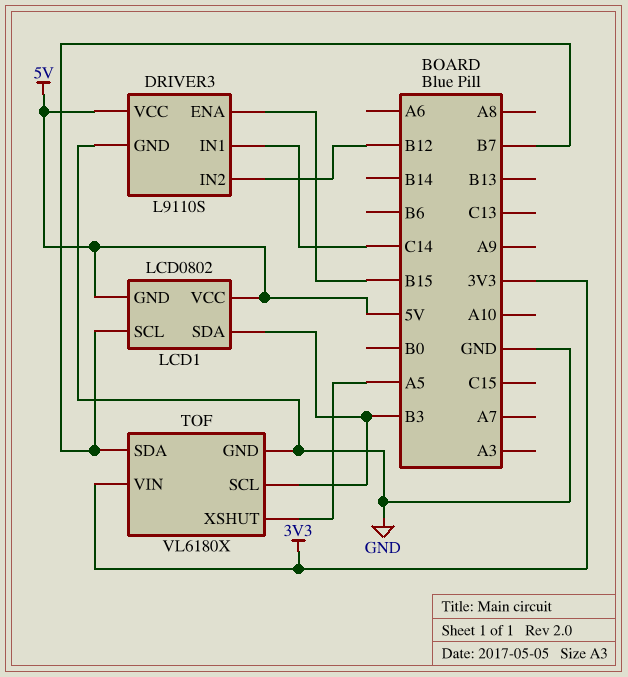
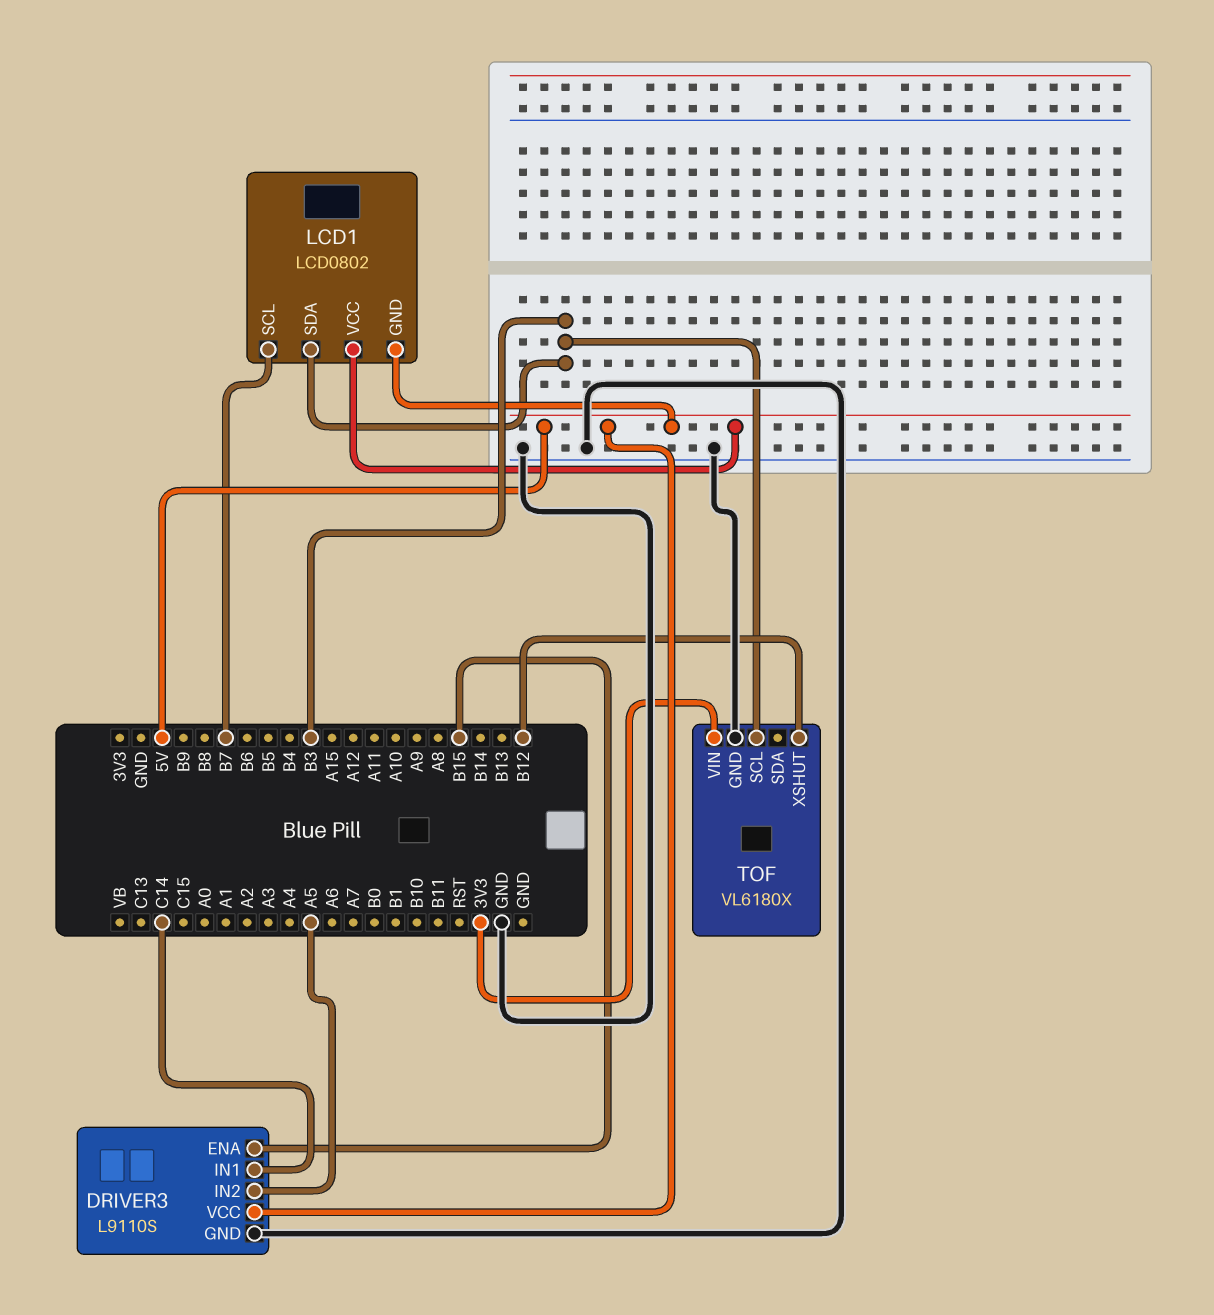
DRIVER3 pin IN2: B12 -> A5
TOF pin SDA: B7 -> none
TOF pin XSHUT: A5 -> B12

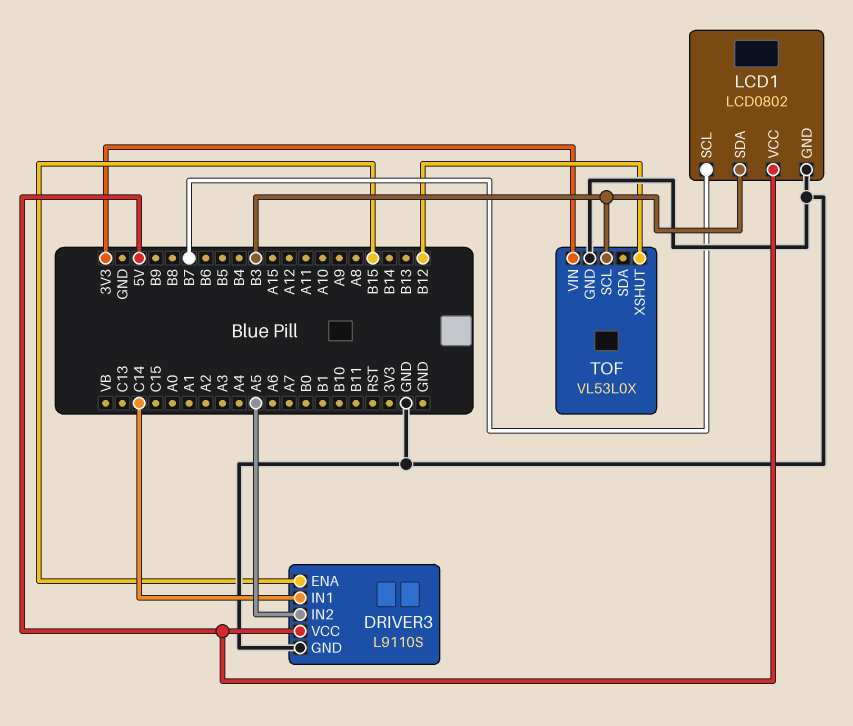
LCD1 pin GND: 5V -> GND
TOF: VL6180X -> VL53L0X

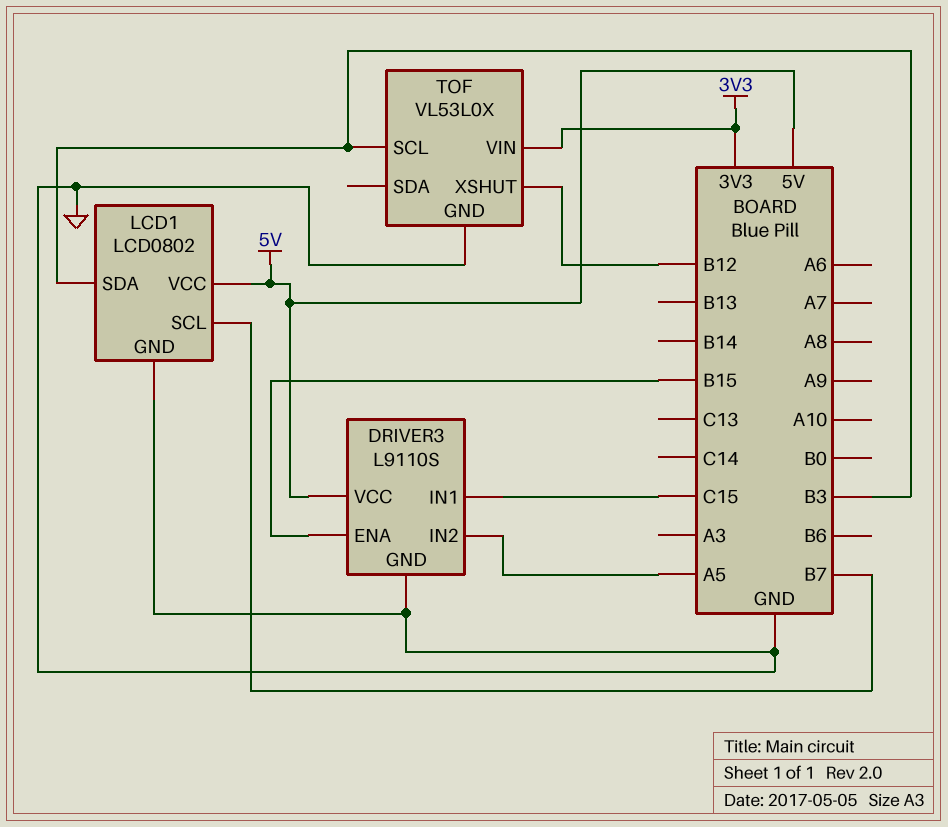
DRIVER3 pin IN1: C14 -> C15

